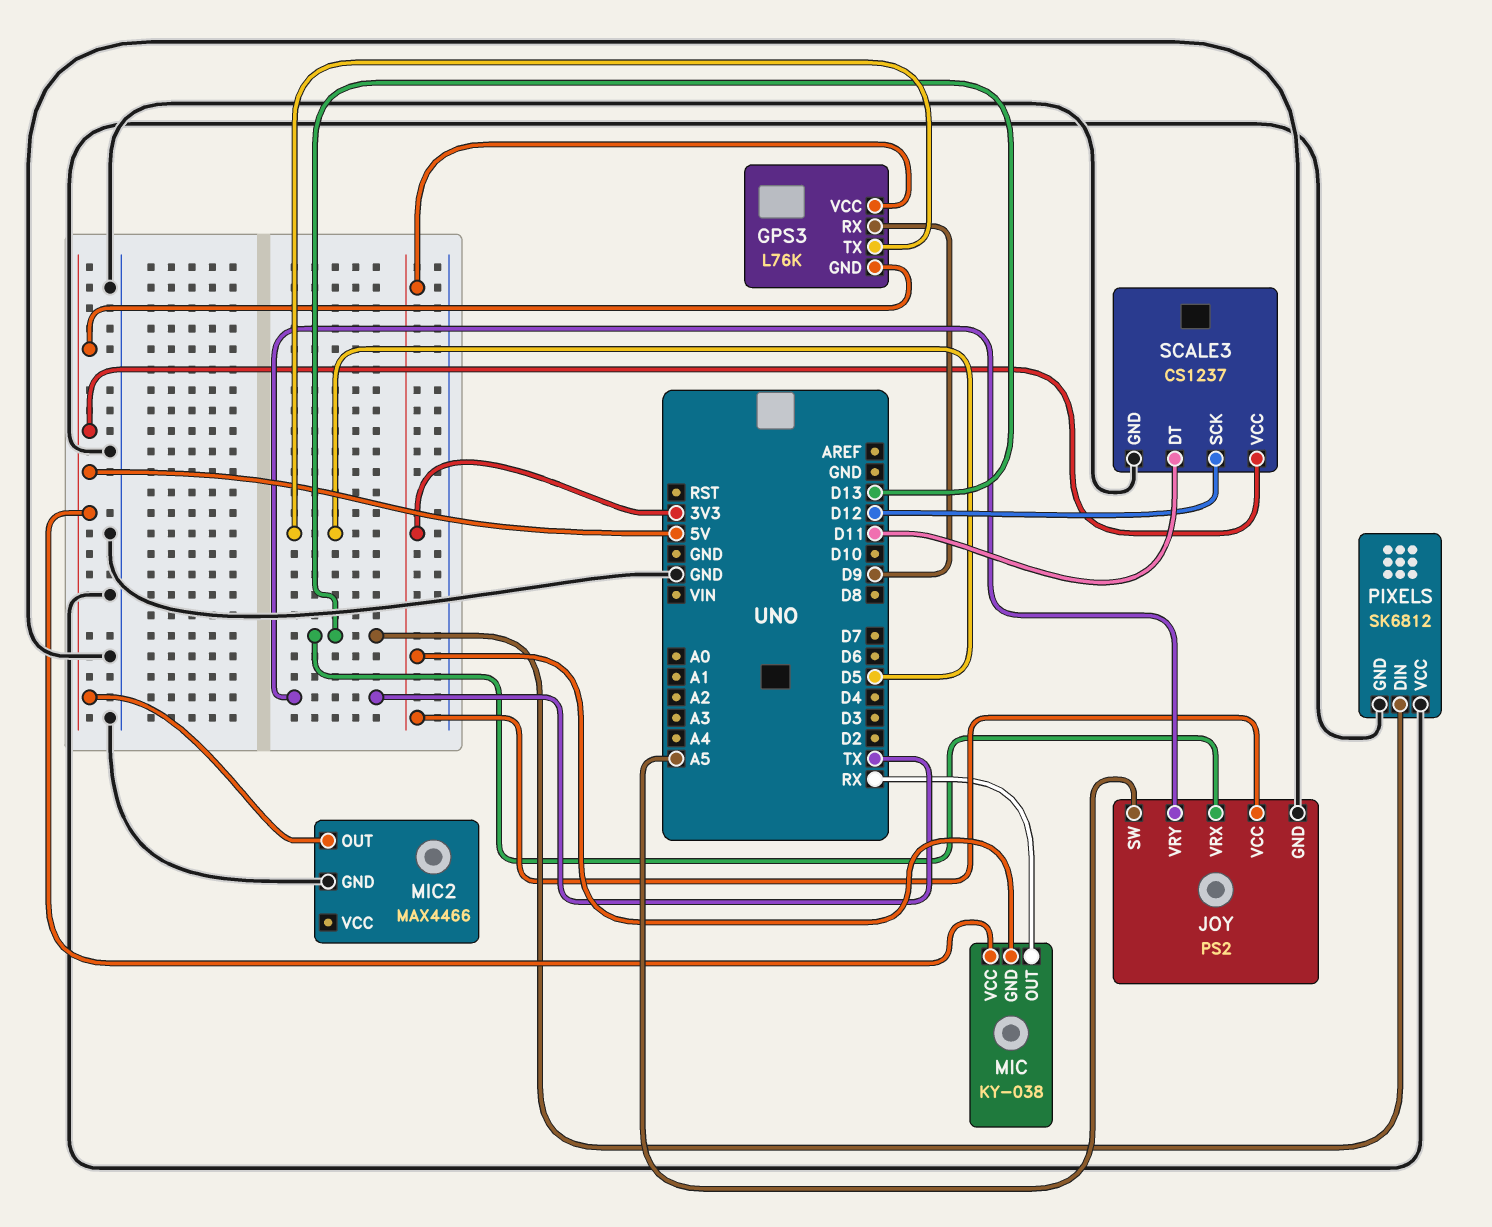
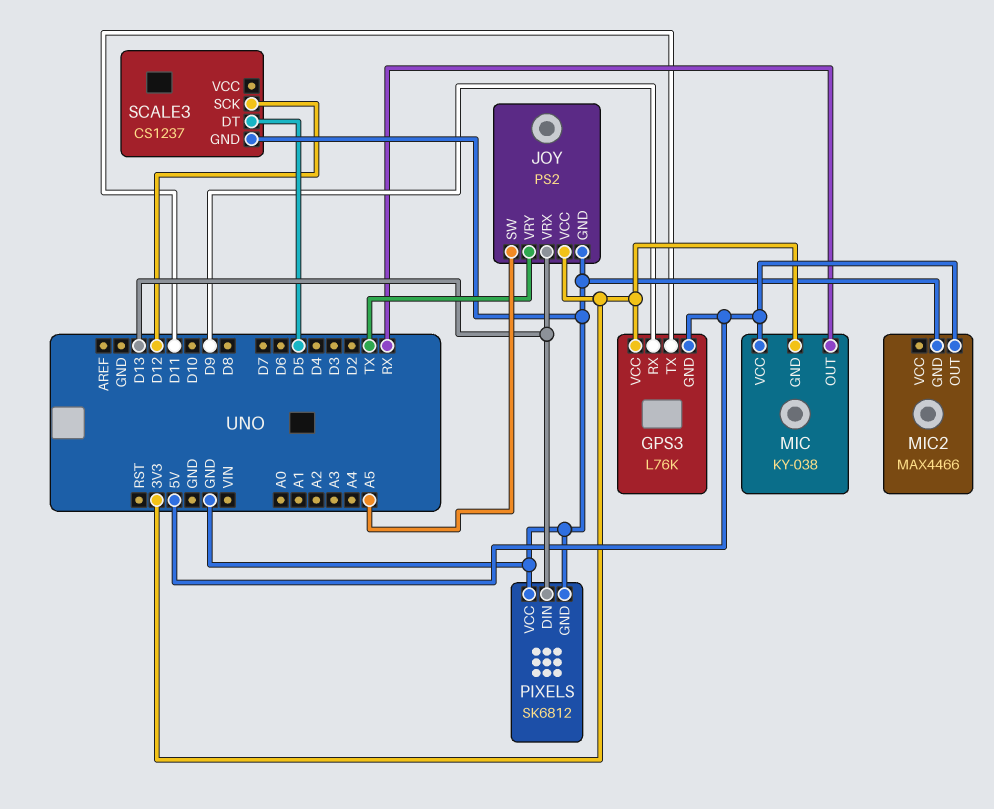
GPS3 pin TX: D5 -> D11
SCALE3 pin DT: D11 -> D5
SCALE3 pin VCC: 5V -> none

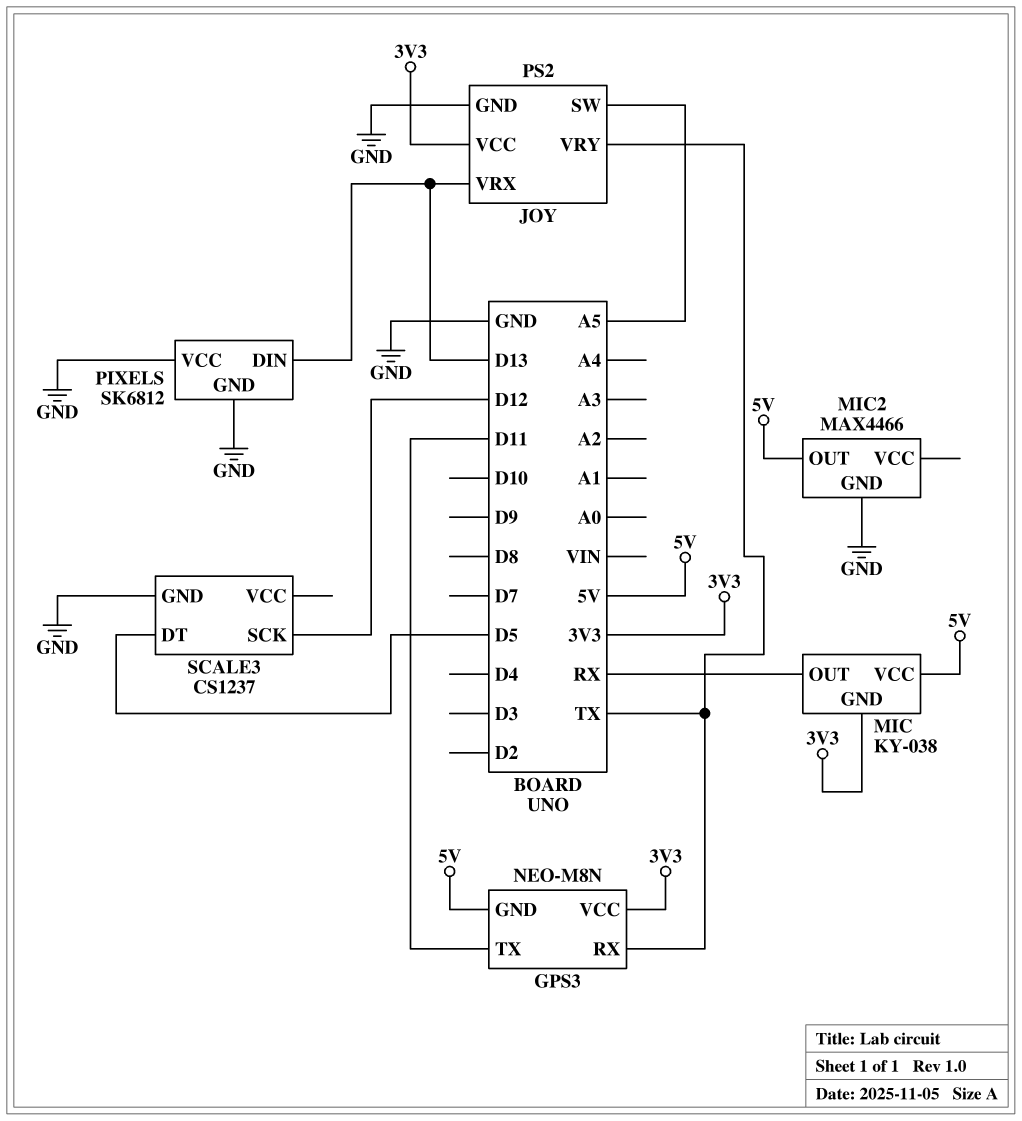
GPS3: L76K -> NEO-M8N
GPS3 pin RX: D9 -> TX

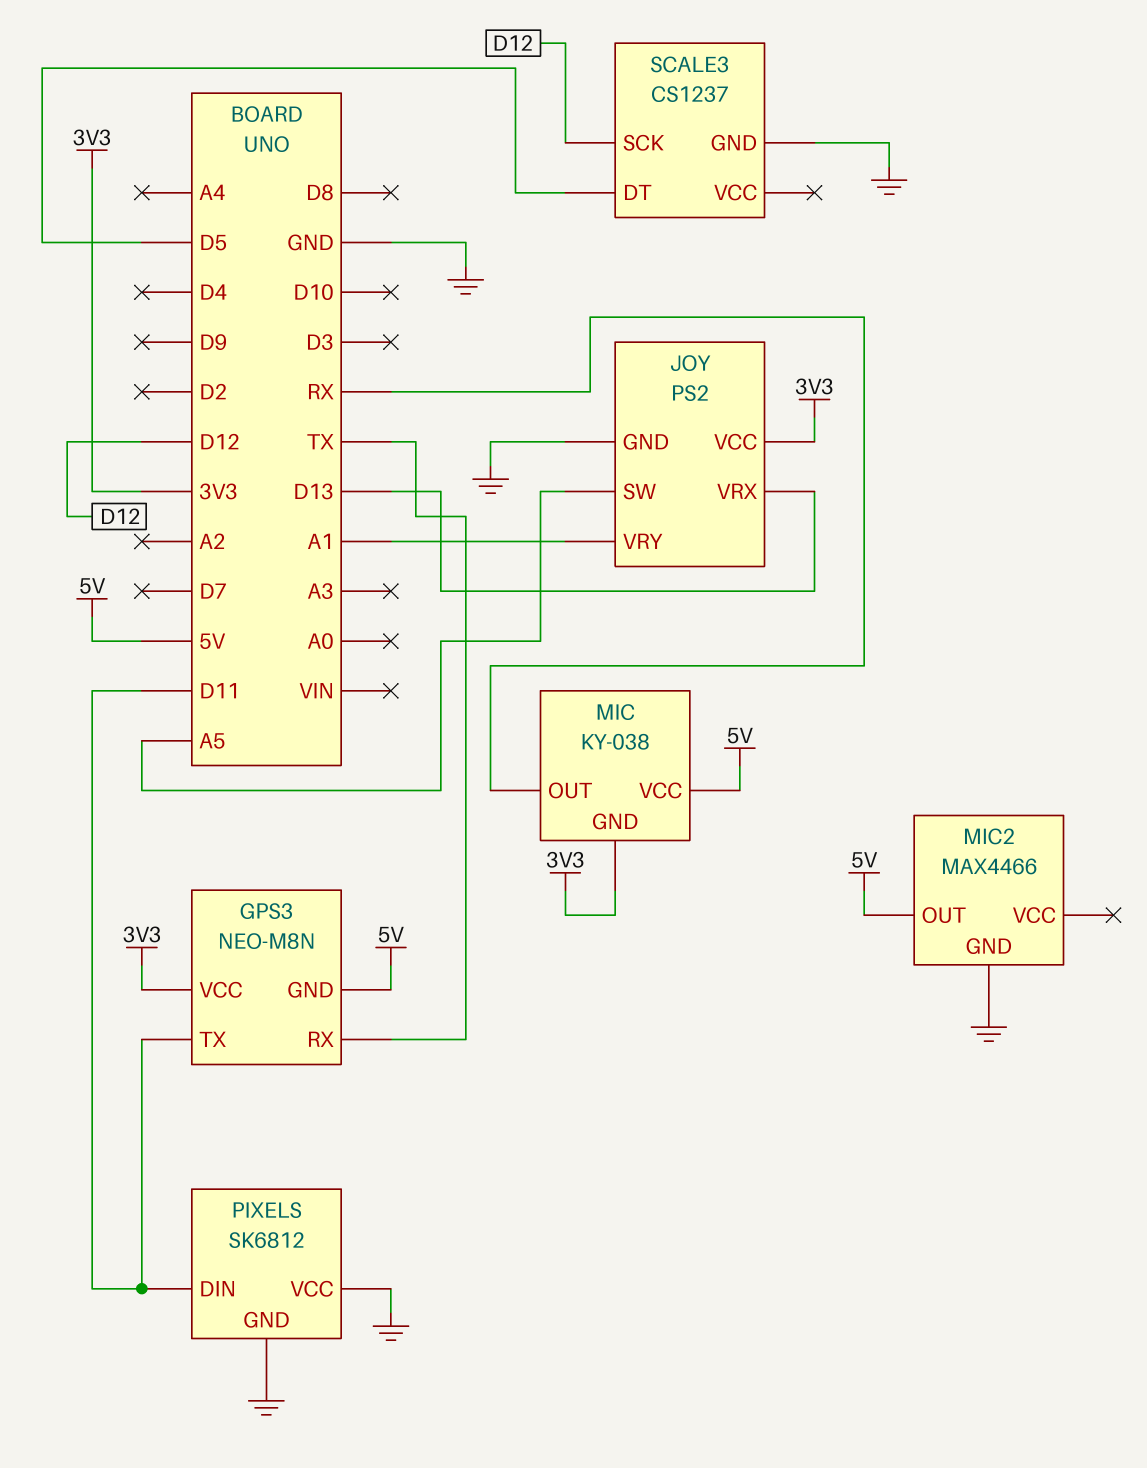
JOY pin VRY: TX -> A1
PIXELS pin DIN: D13 -> D11

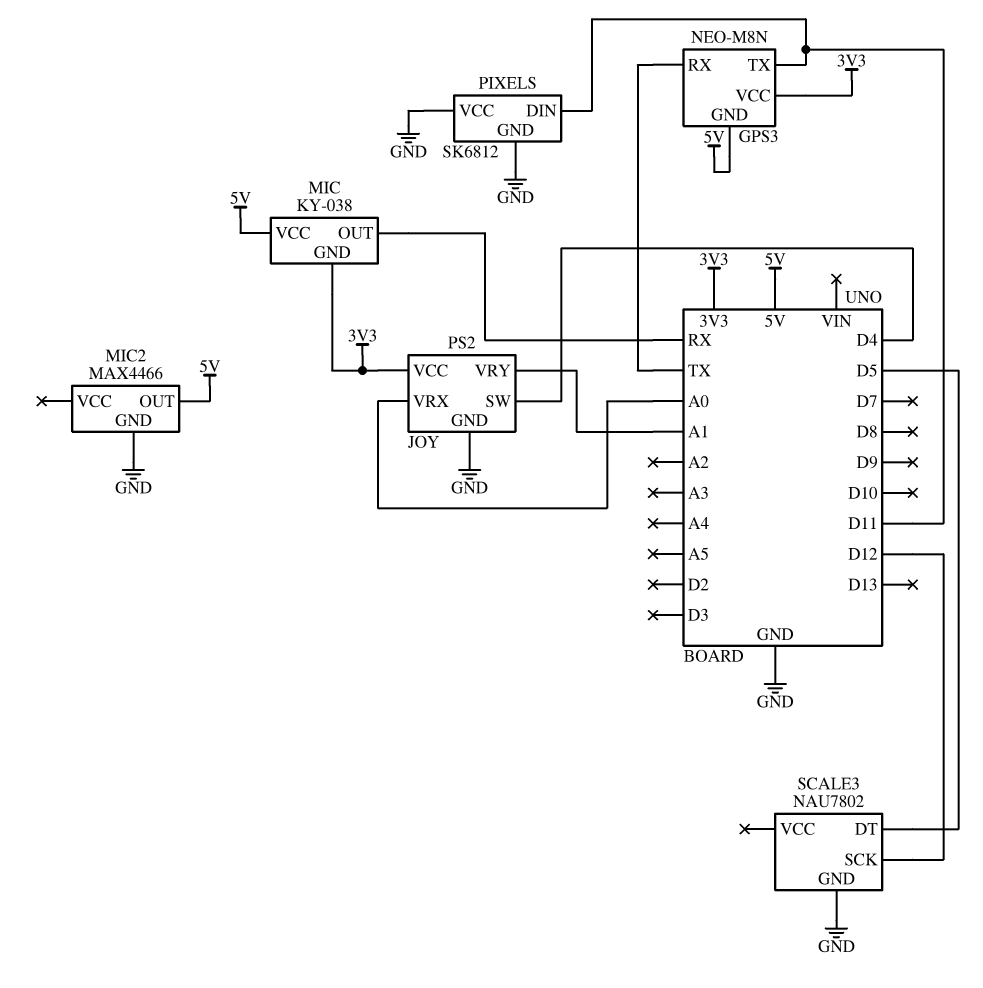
JOY pin SW: A5 -> D4
JOY pin VRX: D13 -> A0
SCALE3: CS1237 -> NAU7802

